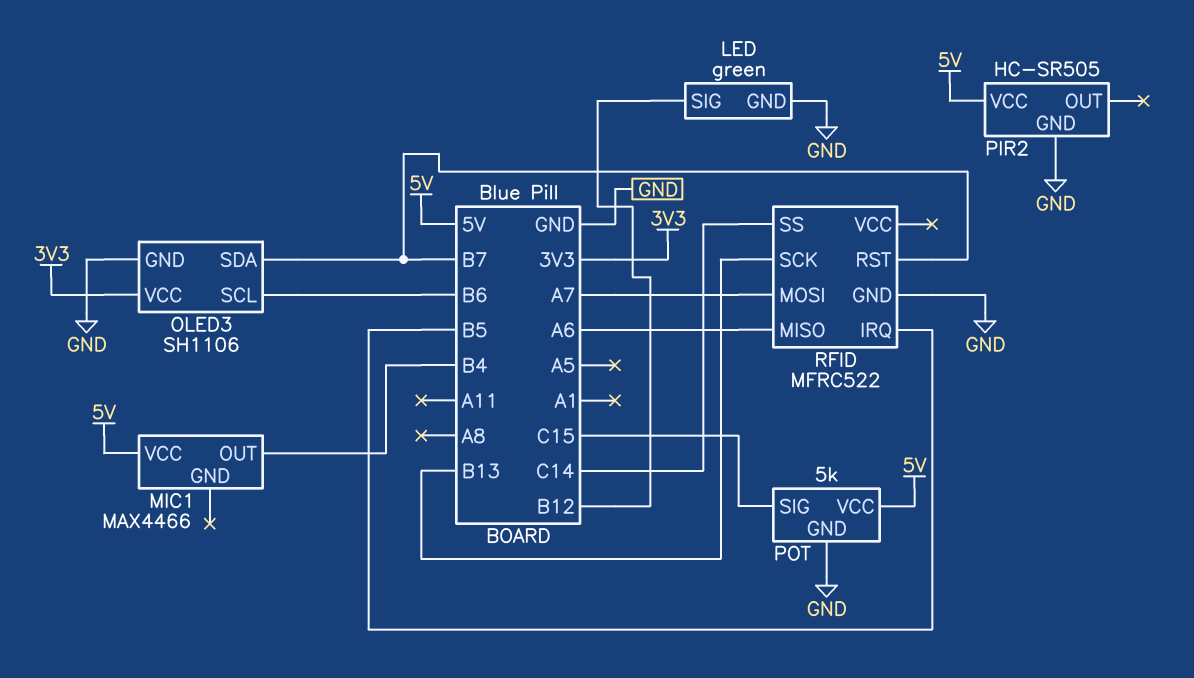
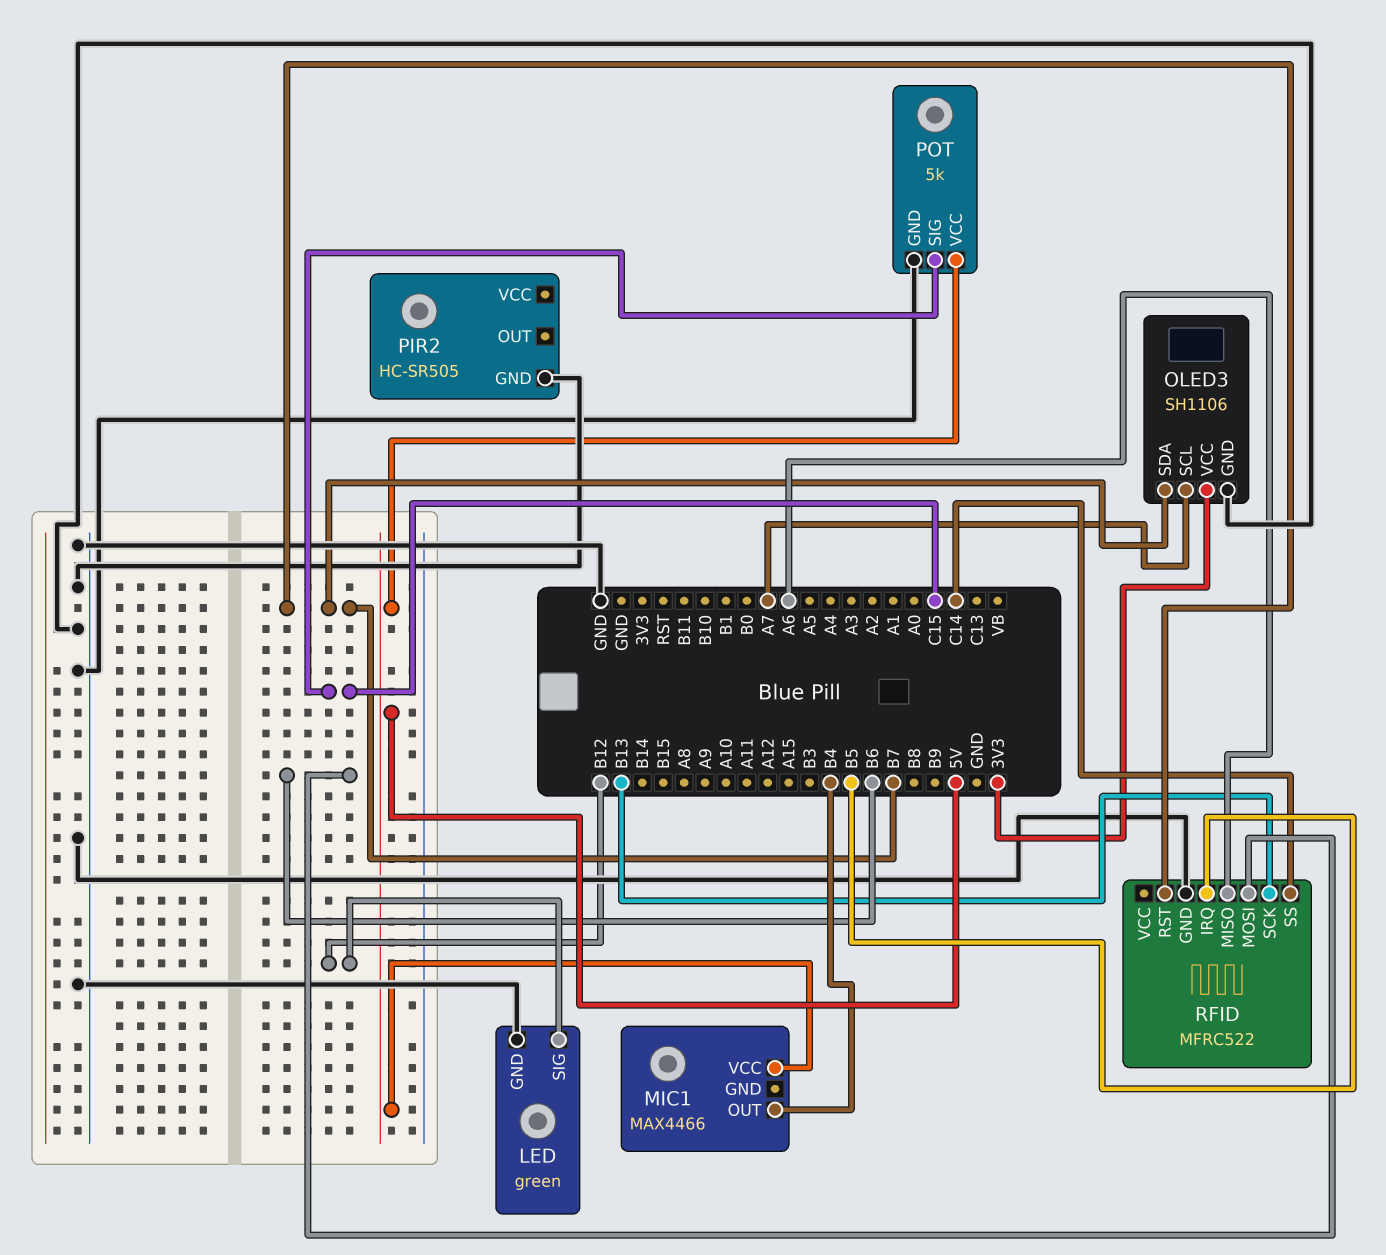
OLED3 pin SCL: B6 -> A7
PIR2 pin VCC: 5V -> none
RFID pin MOSI: A7 -> B6

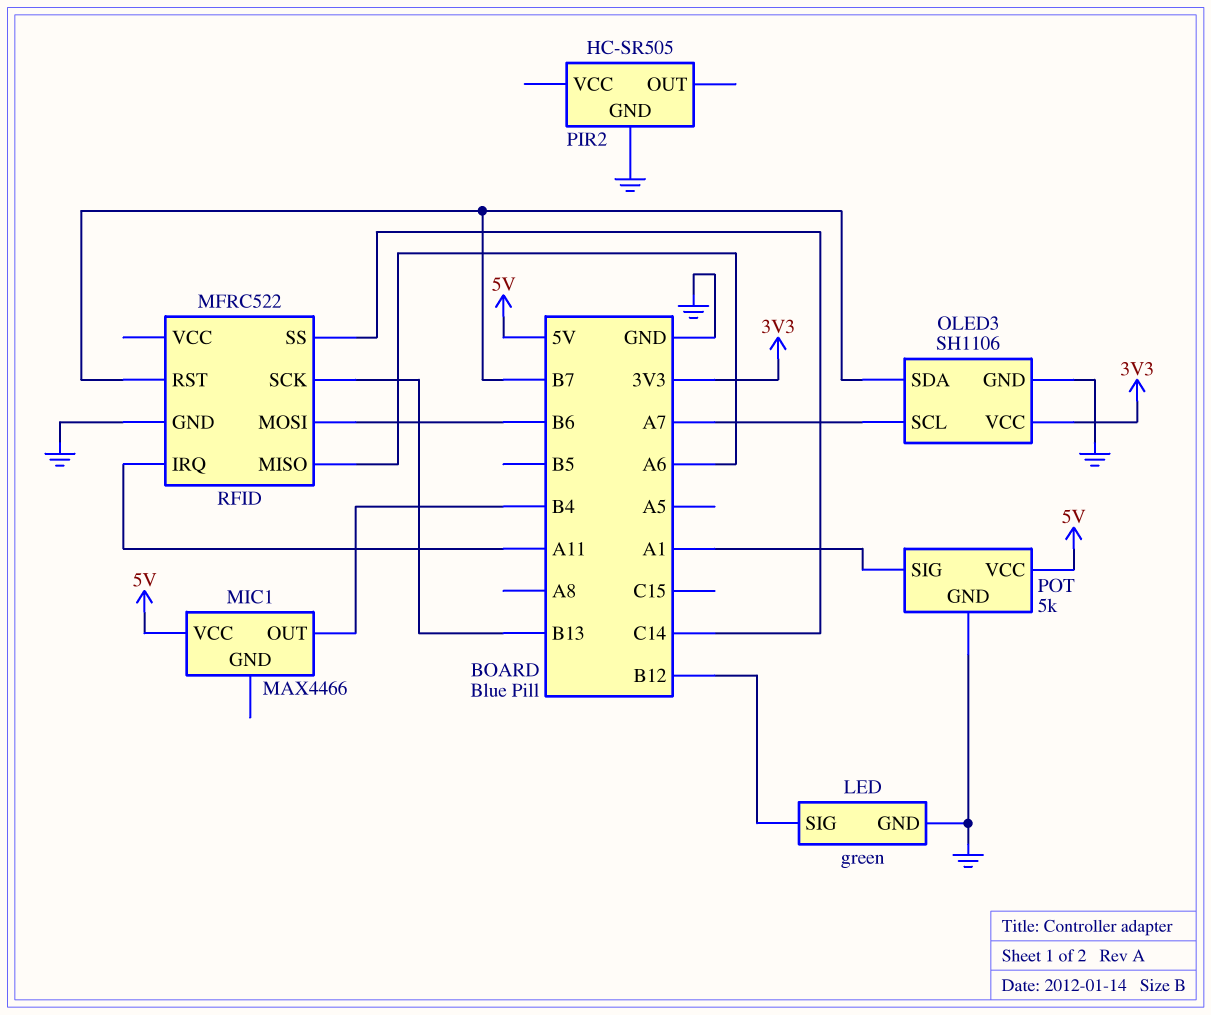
POT pin SIG: C15 -> A1
RFID pin IRQ: B5 -> A11

